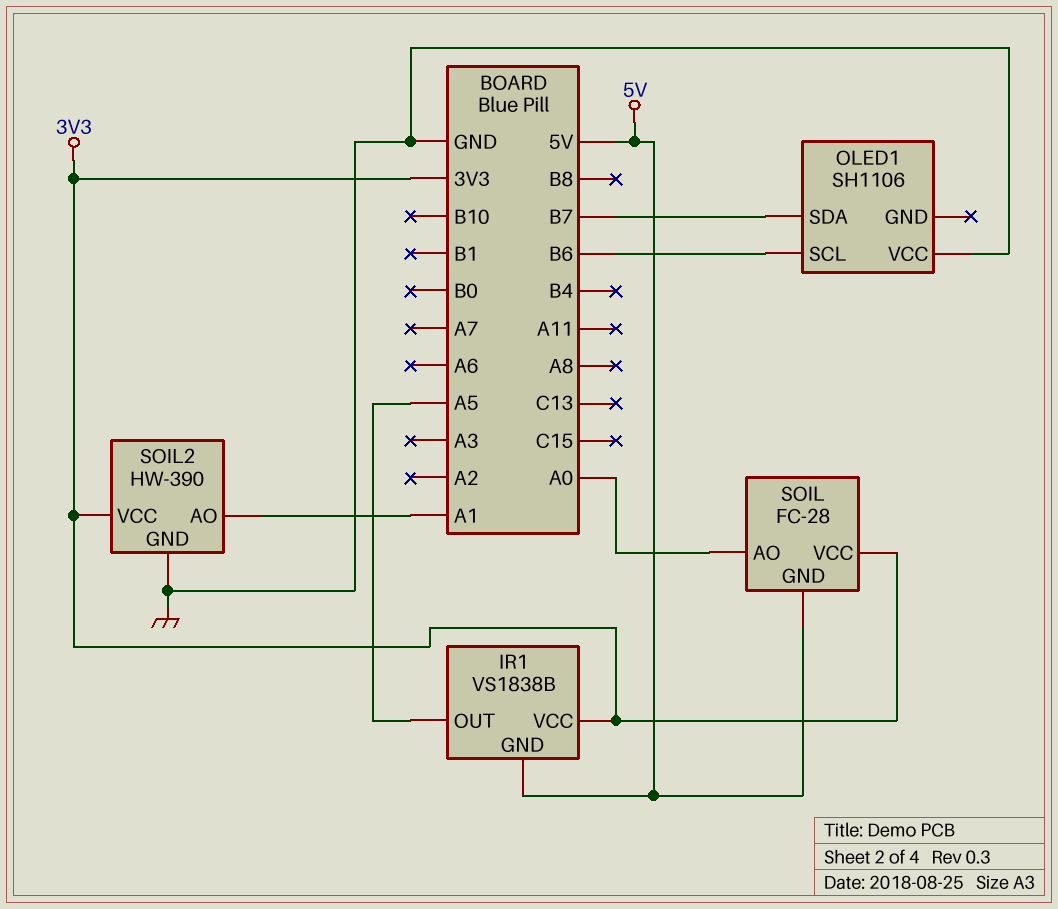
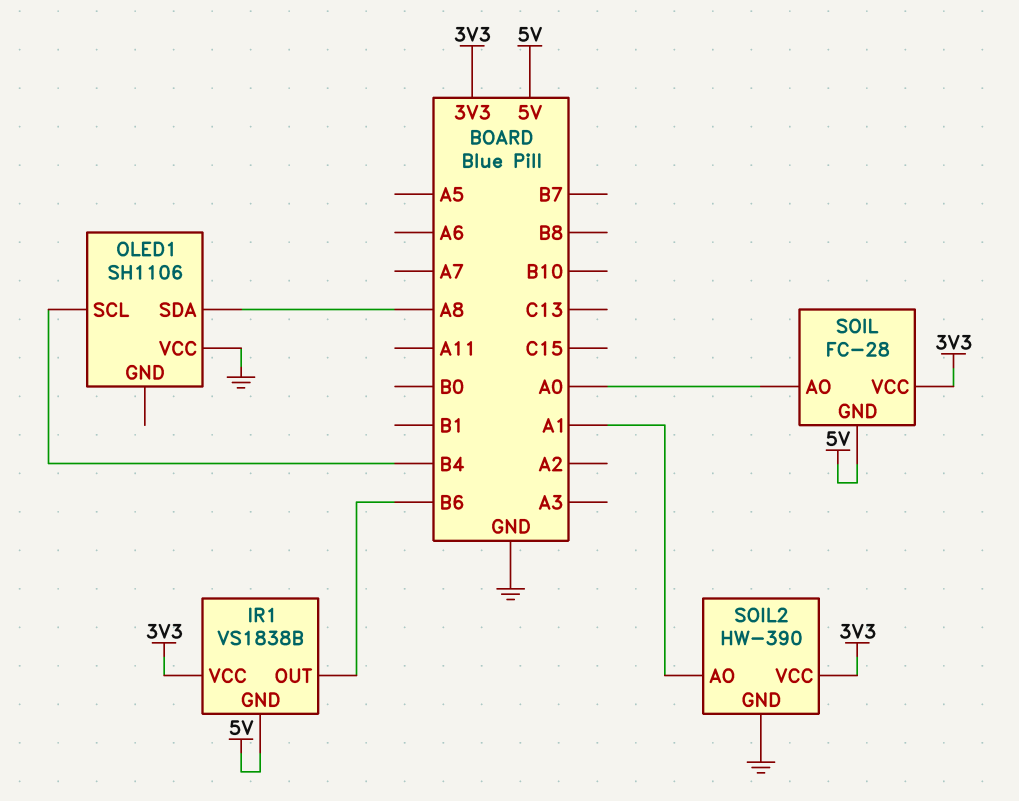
IR1 pin OUT: A5 -> B6
OLED1 pin SCL: B6 -> B4
OLED1 pin SDA: B7 -> A8

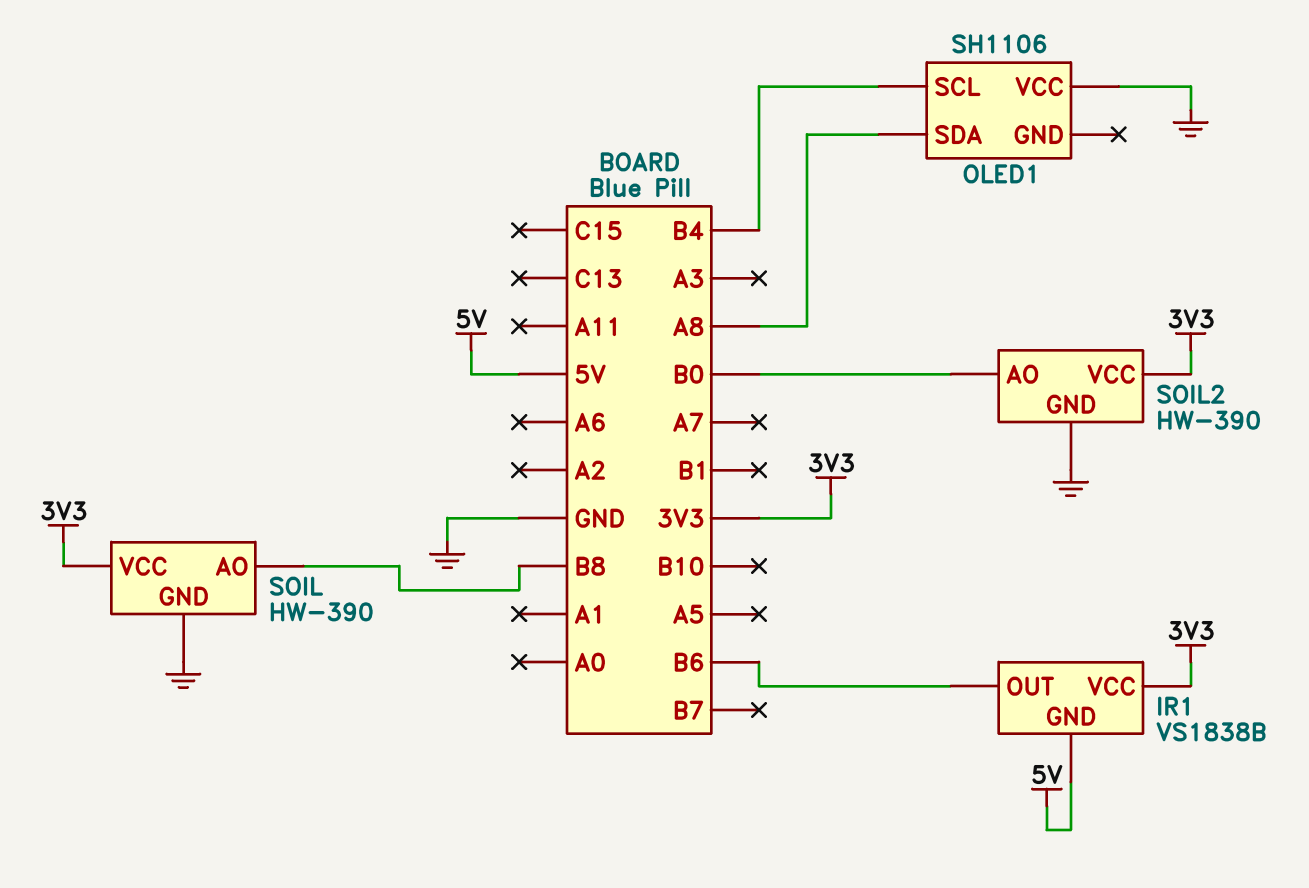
SOIL: FC-28 -> HW-390
SOIL pin AO: A0 -> B8
SOIL pin GND: 5V -> GND
SOIL2 pin AO: A1 -> B0

